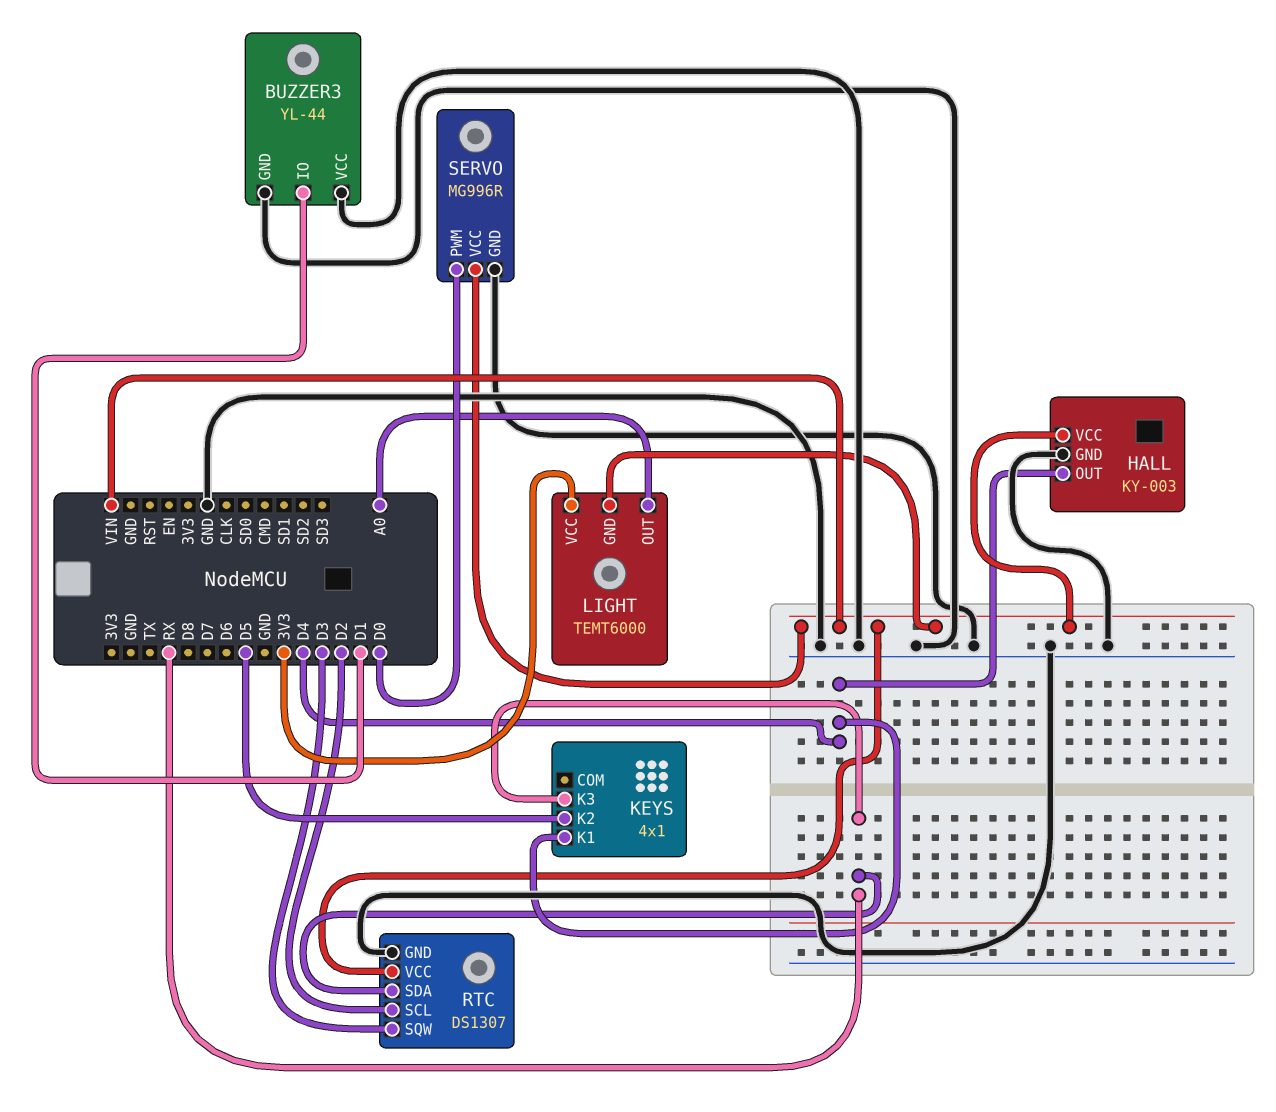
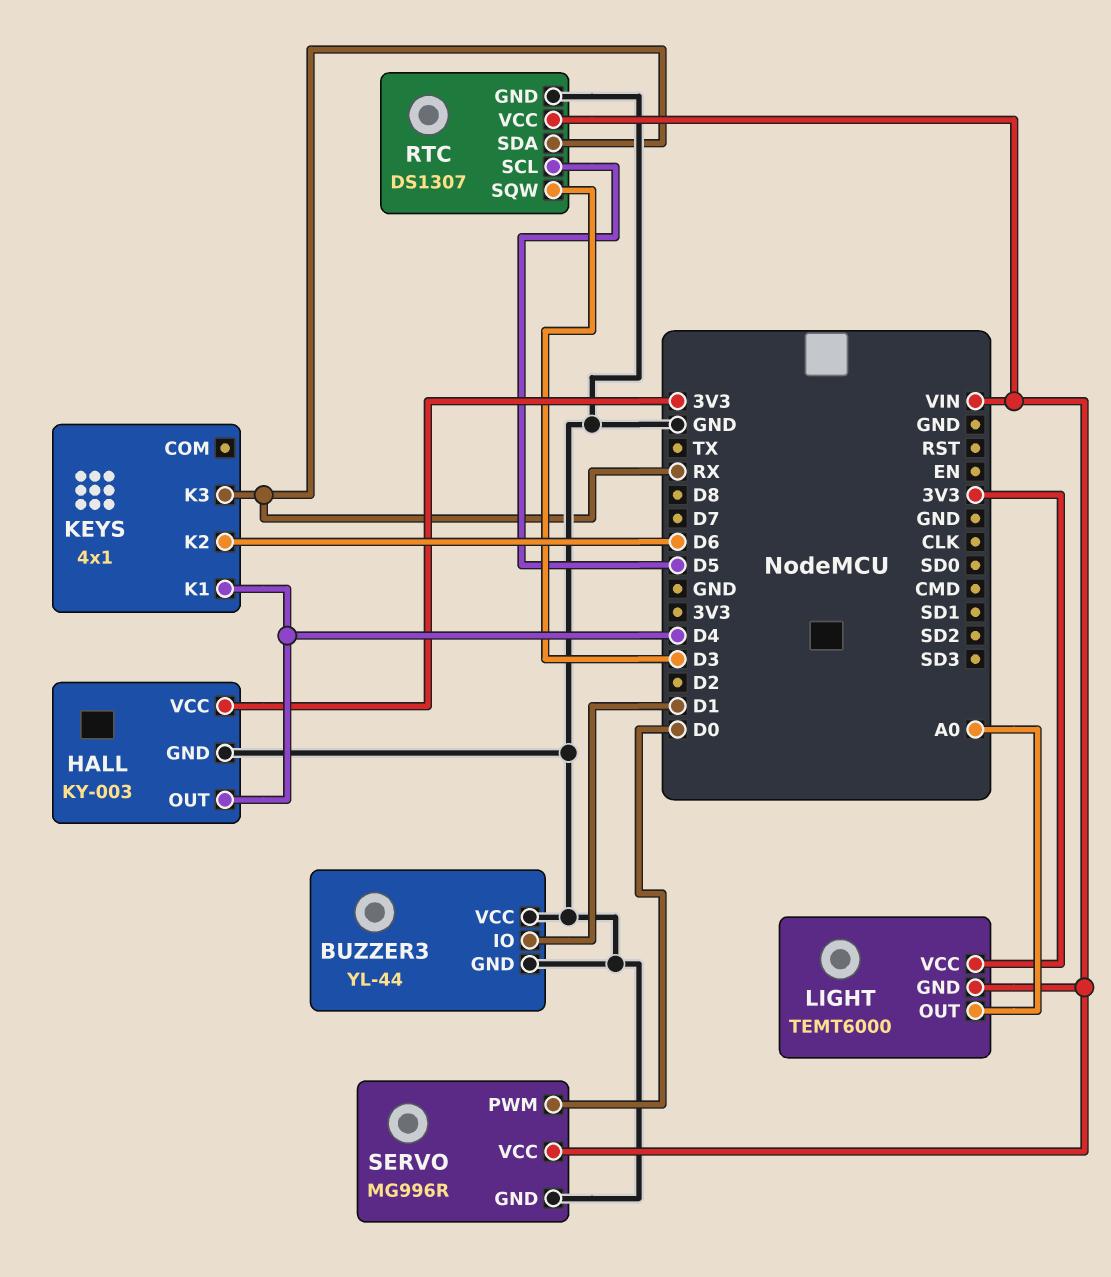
HALL pin VCC: VIN -> 3V3
KEYS pin K2: D5 -> D6
RTC pin SCL: D2 -> D5

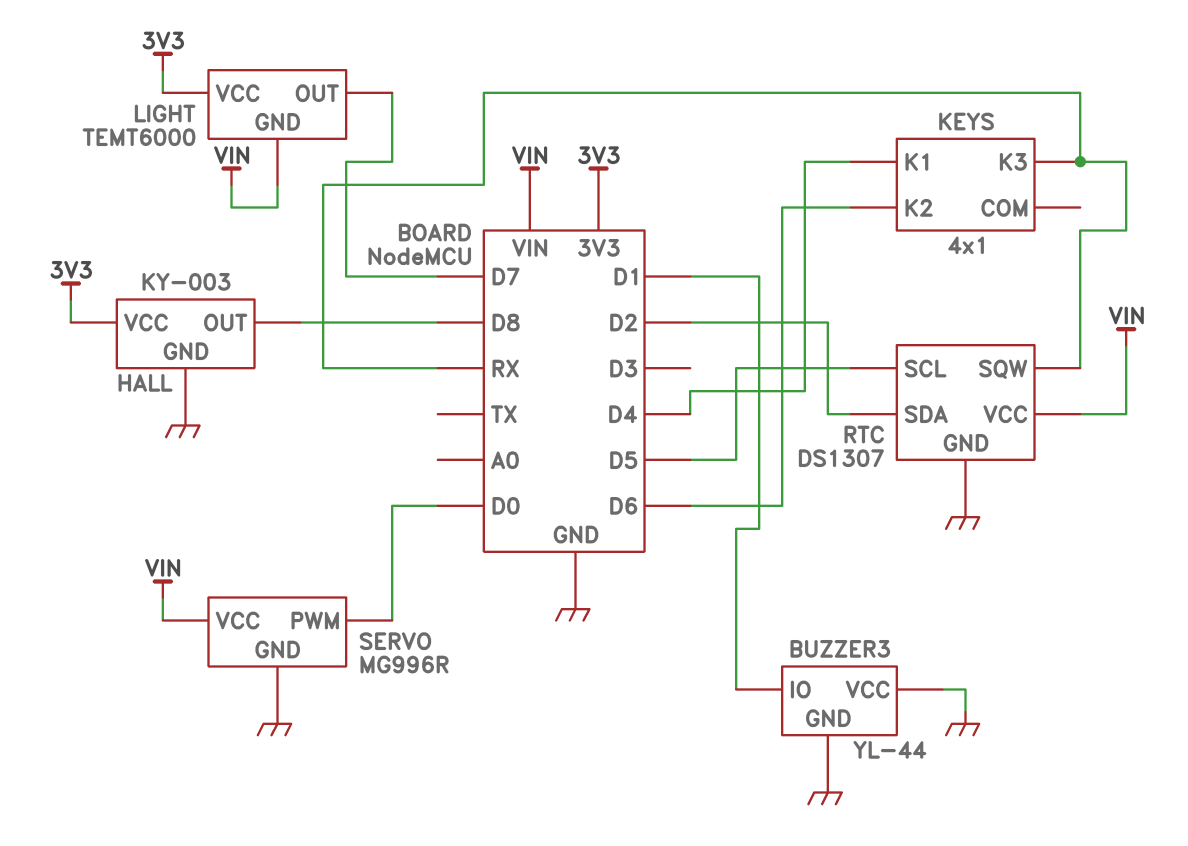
HALL pin OUT: D4 -> D8
LIGHT pin OUT: A0 -> D7
RTC pin SDA: RX -> D2
RTC pin SQW: D3 -> RX

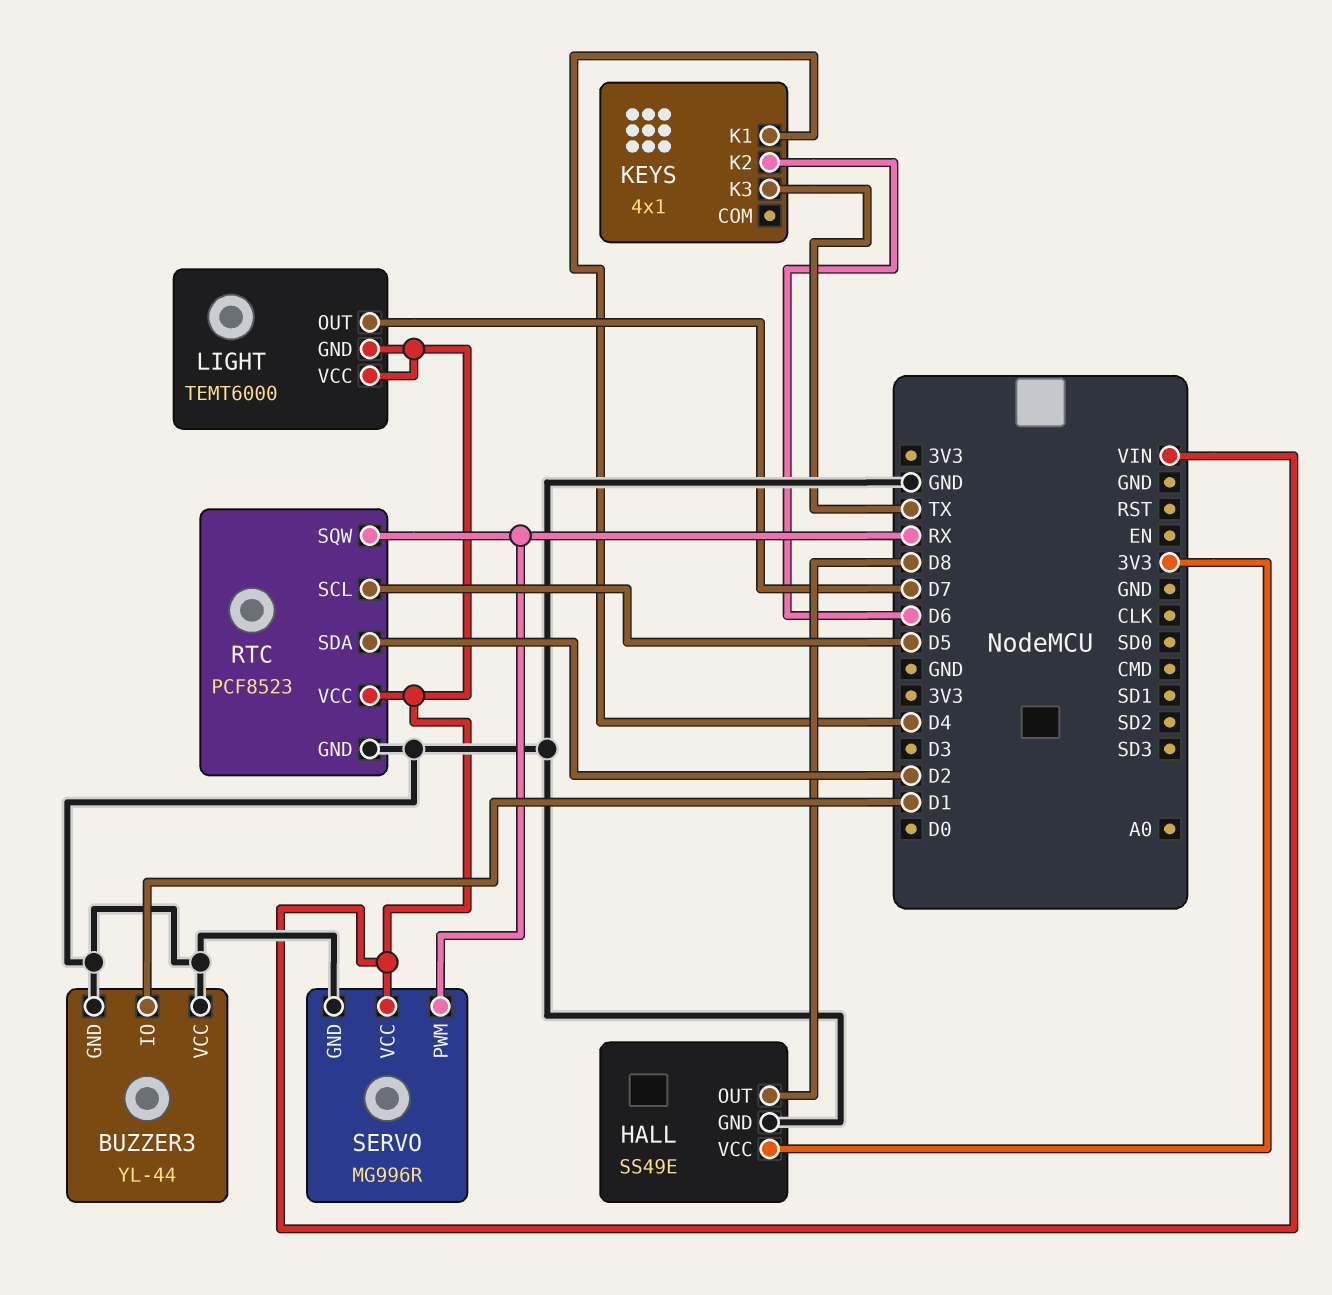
HALL: KY-003 -> SS49E
KEYS pin K3: RX -> TX
LIGHT pin VCC: 3V3 -> VIN
RTC: DS1307 -> PCF8523
SERVO pin PWM: D0 -> RX

